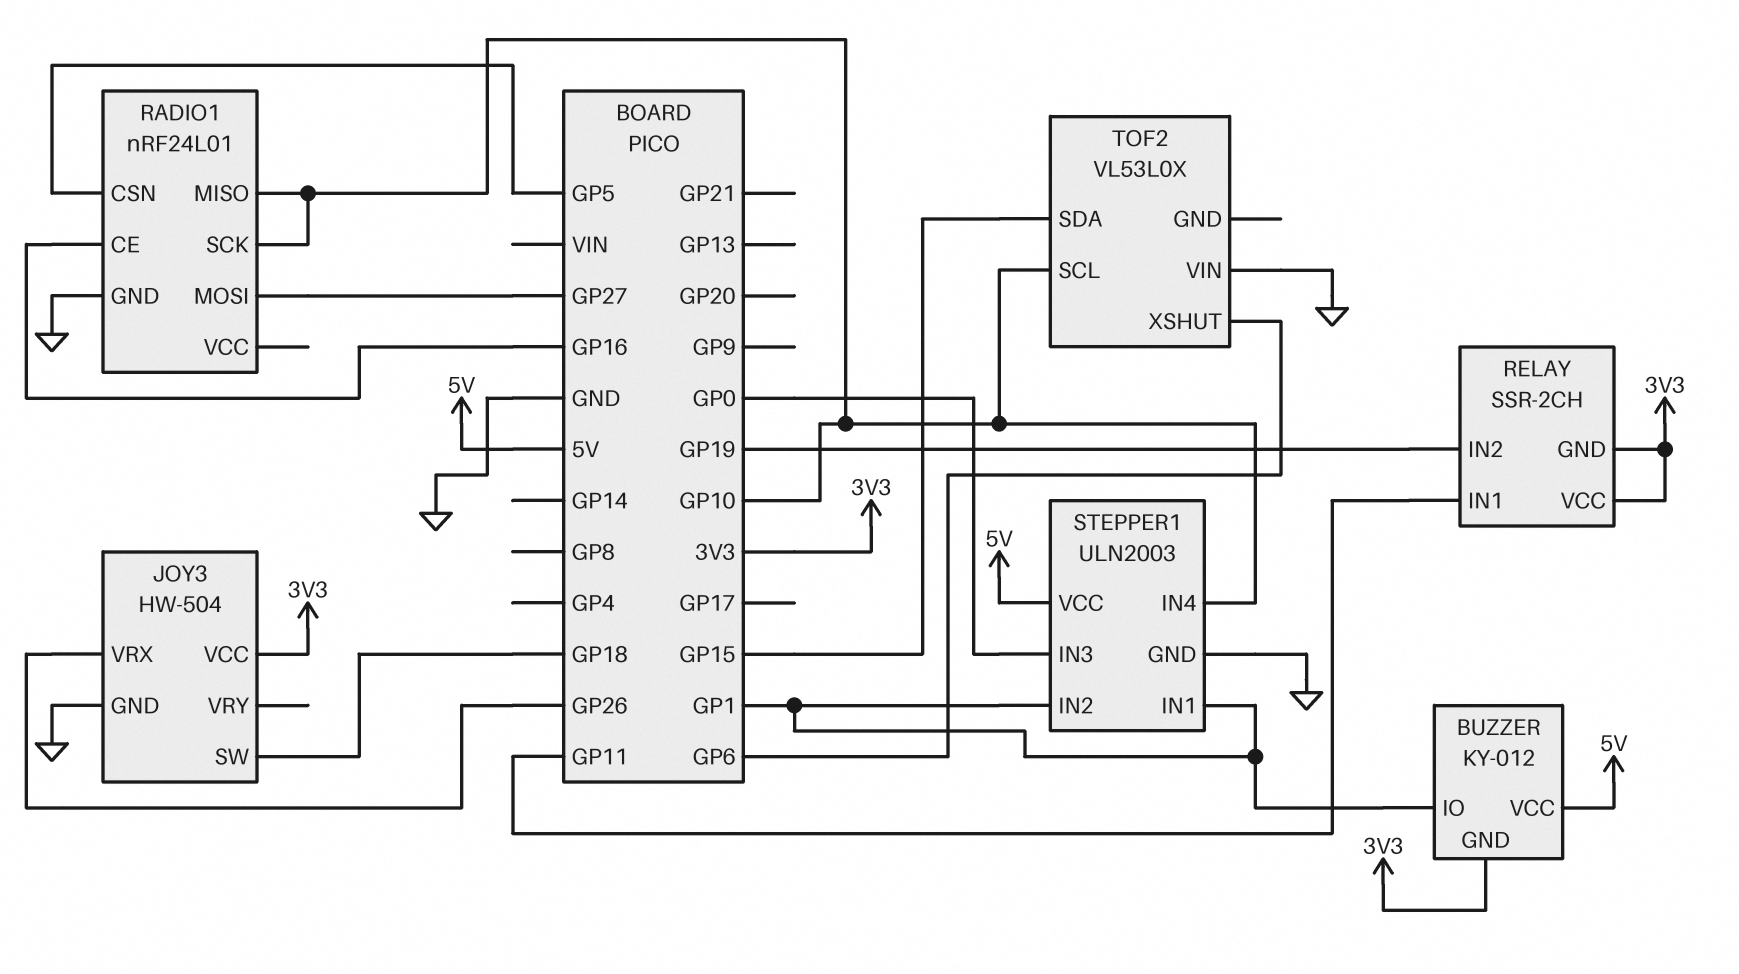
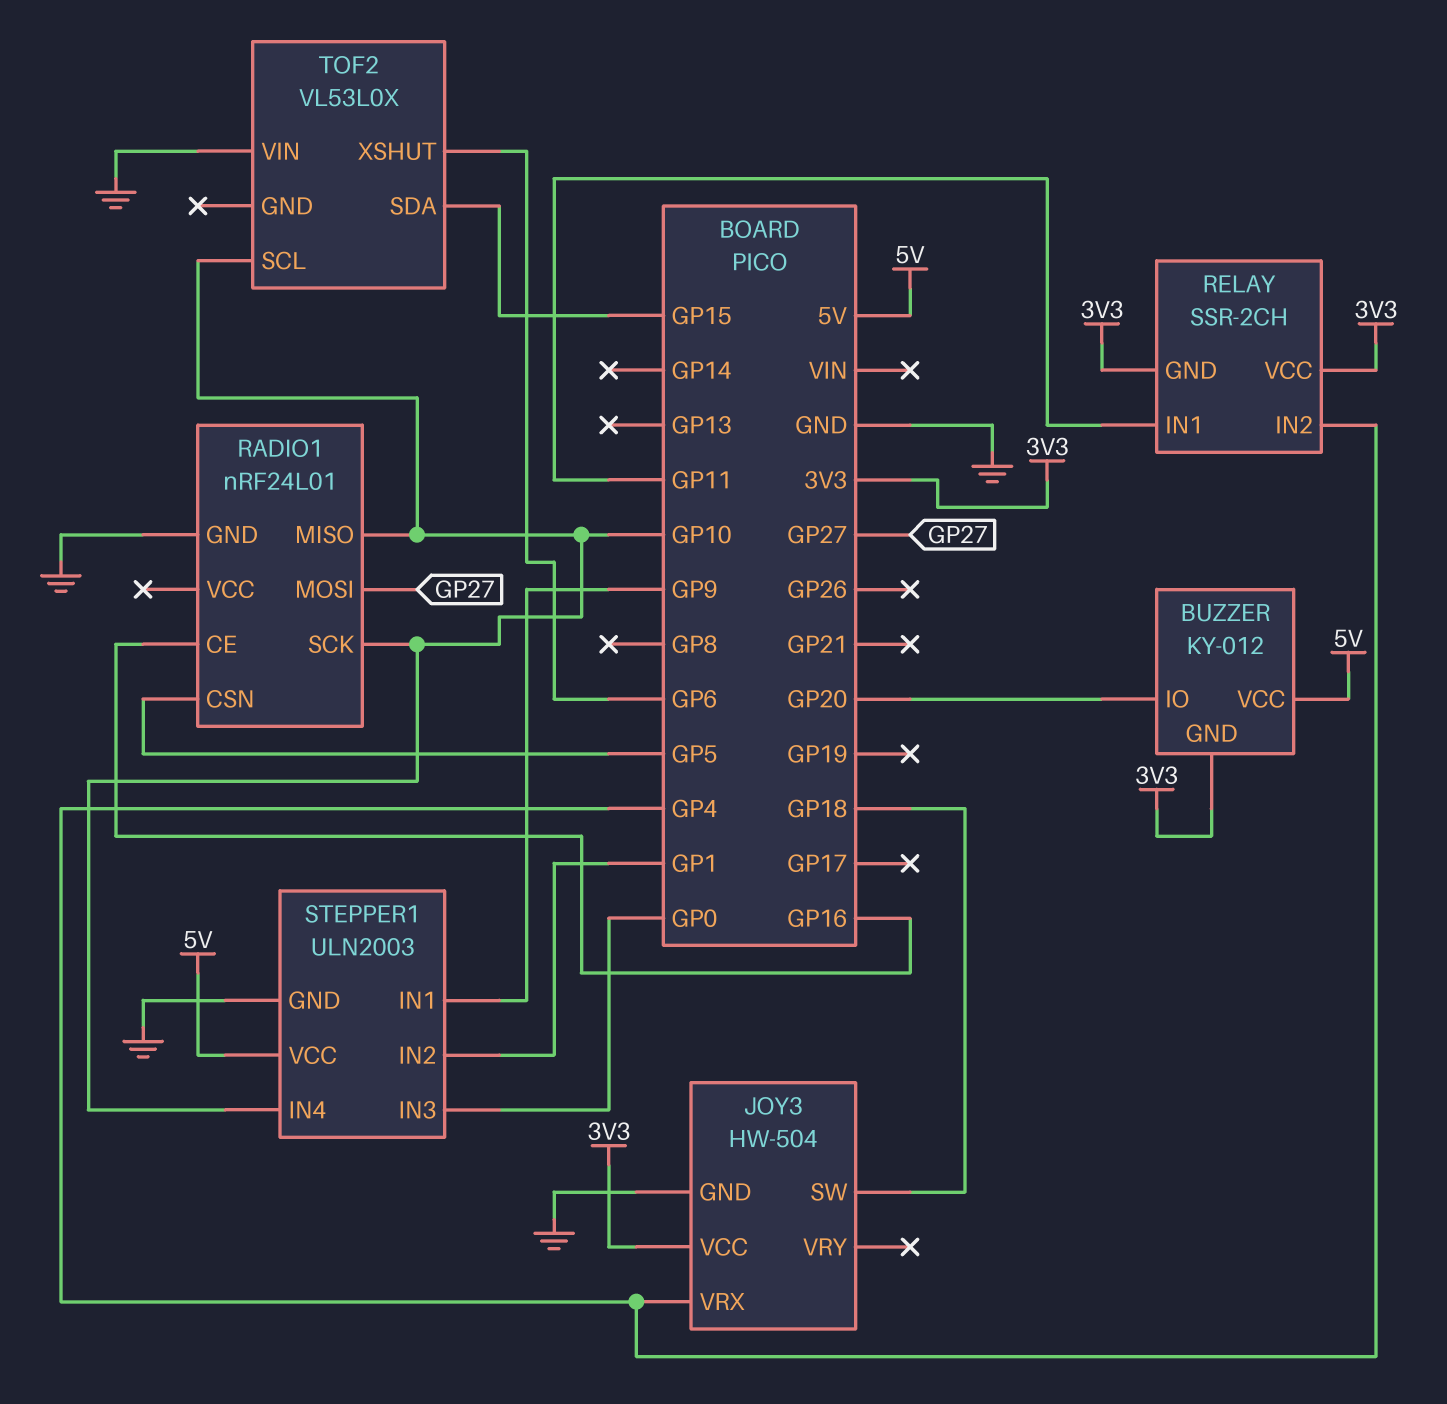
BUZZER pin IO: GP1 -> GP20
JOY3 pin VRX: GP26 -> GP4
RELAY pin IN2: GP19 -> GP4
STEPPER1 pin IN1: GP1 -> GP9

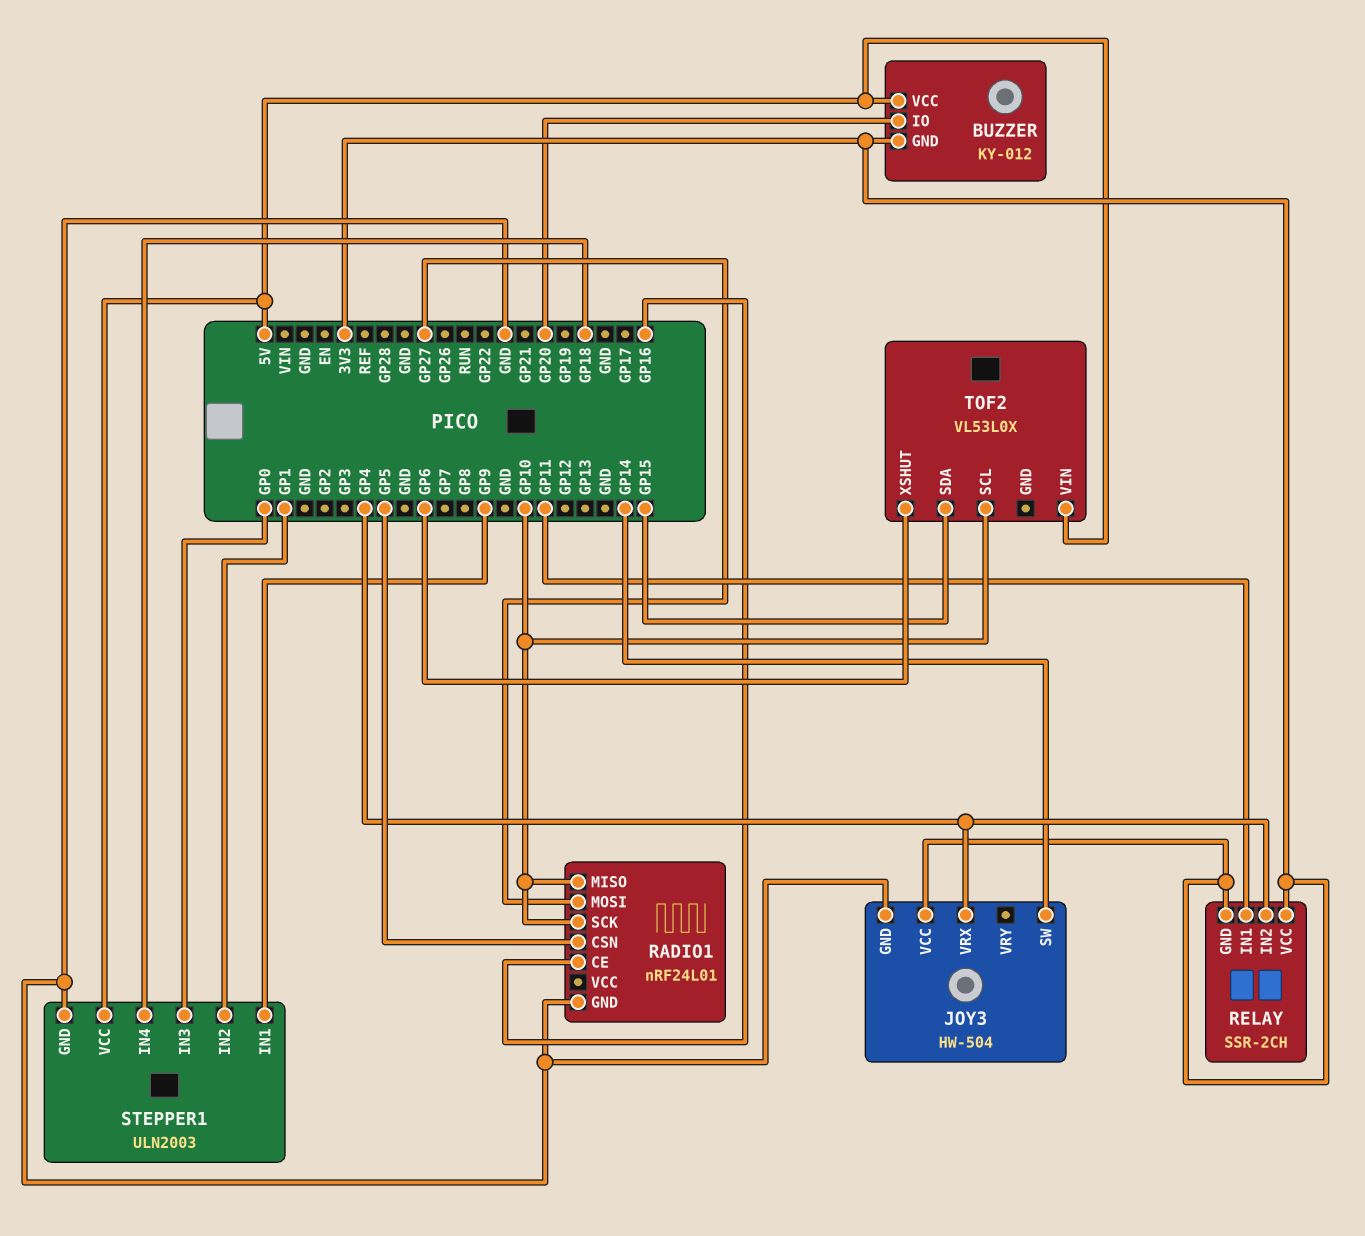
JOY3 pin SW: GP18 -> GP14
STEPPER1 pin IN4: GP10 -> GP18
TOF2 pin VIN: GND -> 5V

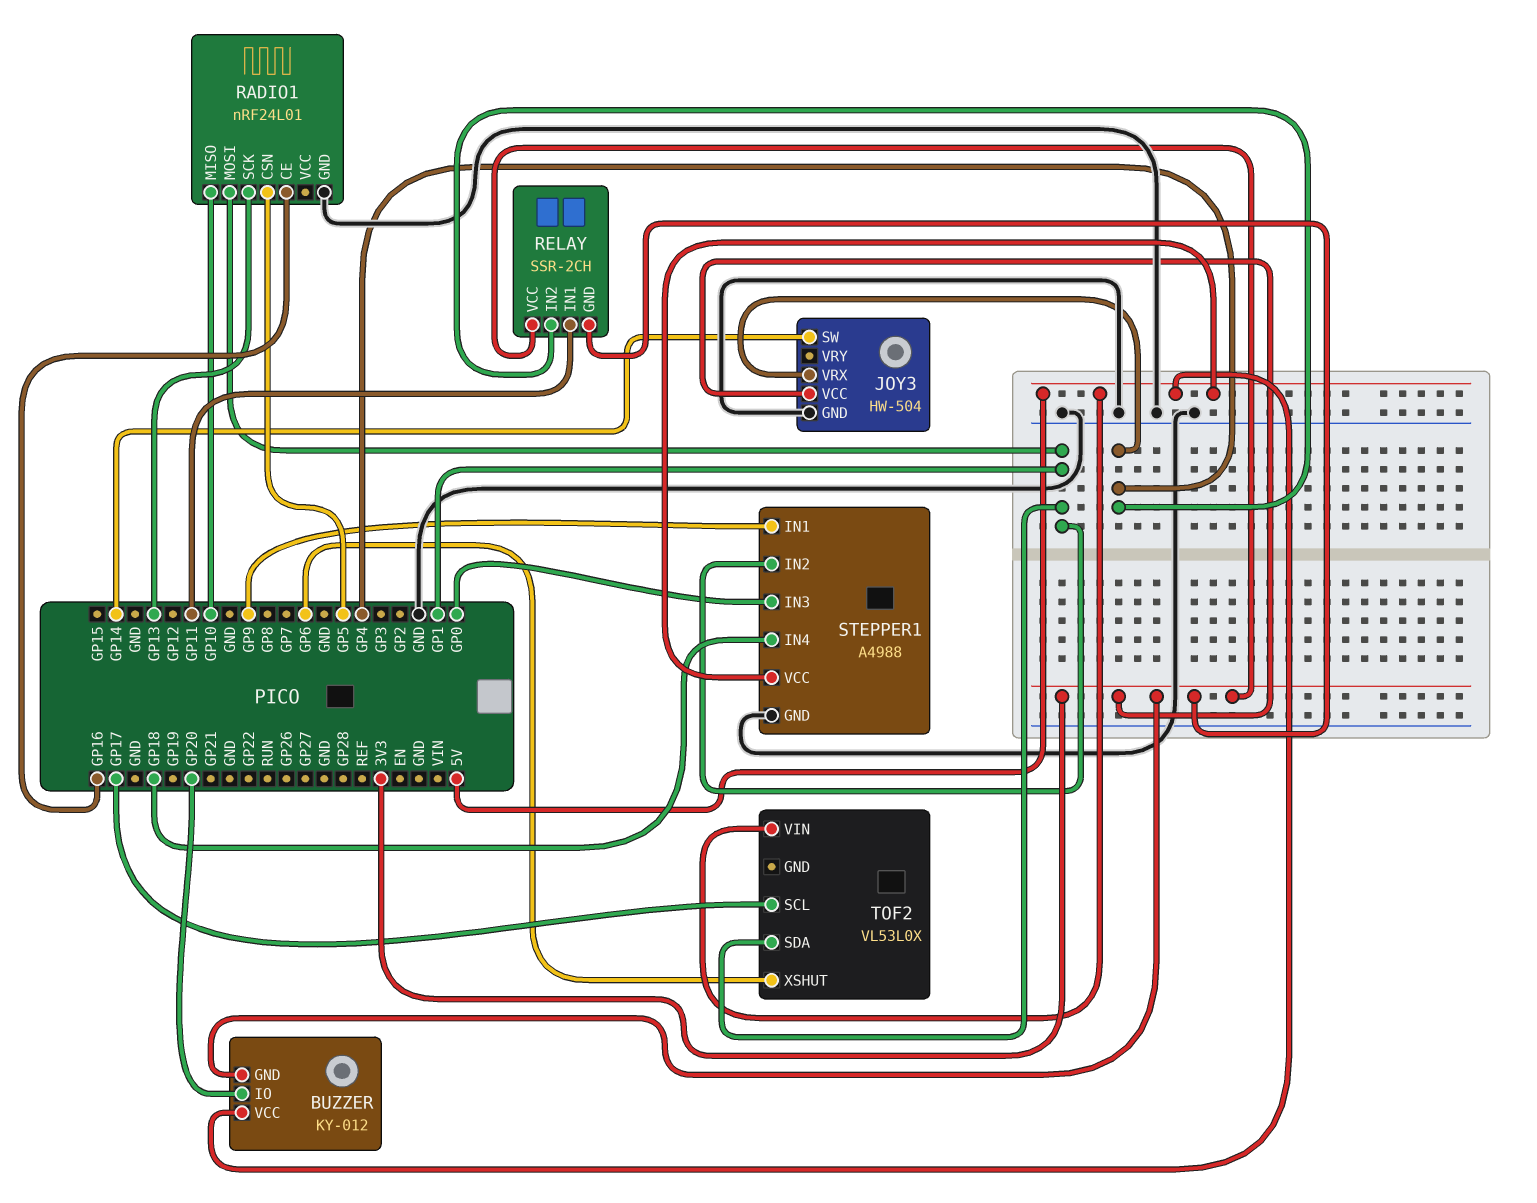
RADIO1 pin MOSI: GP27 -> GP1
RADIO1 pin SCK: GP10 -> GP13
STEPPER1: ULN2003 -> A4988
TOF2 pin SCL: GP10 -> GP17
TOF2 pin SDA: GP15 -> GP1

